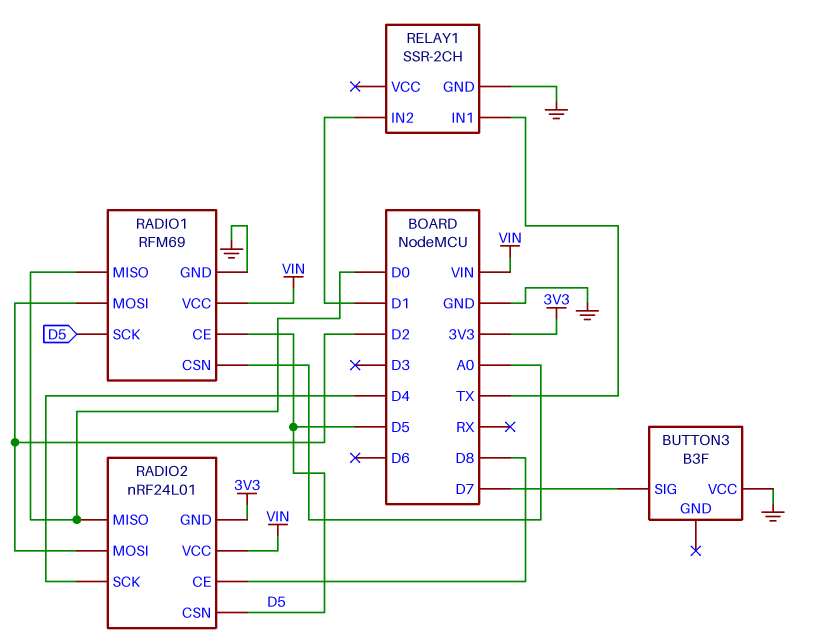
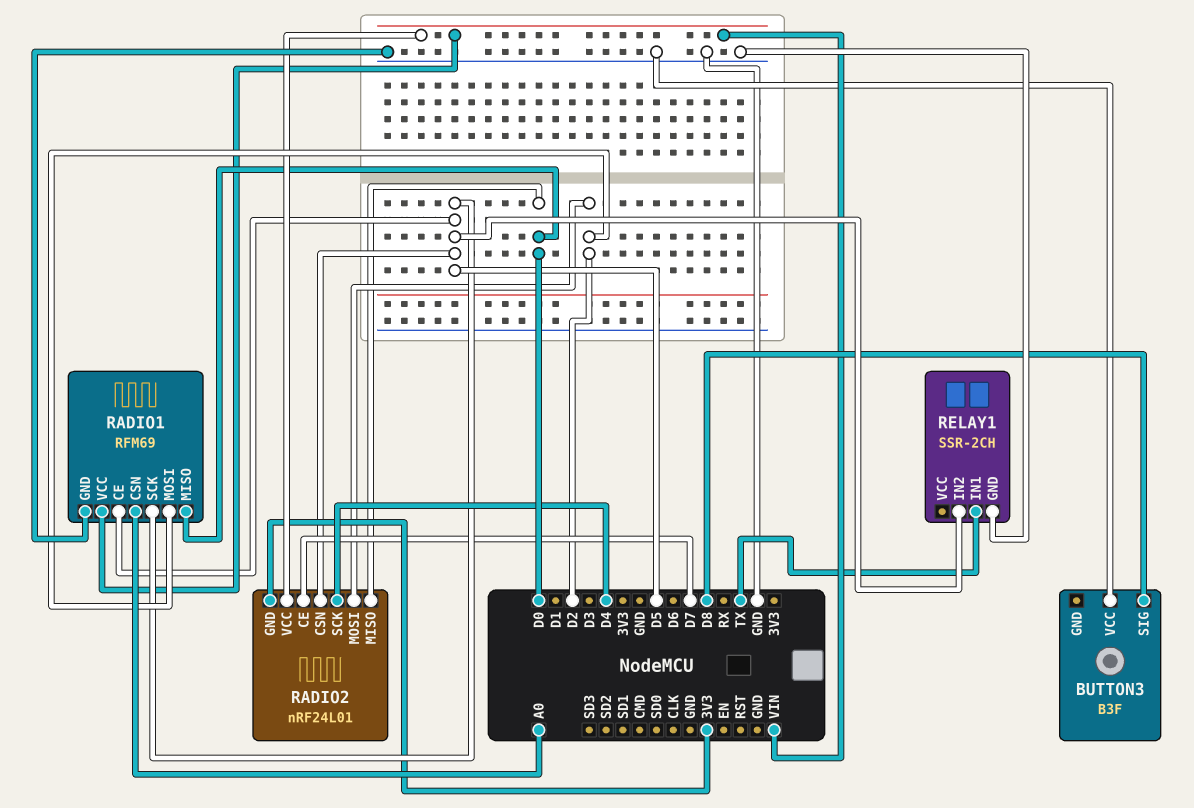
BUTTON3 pin SIG: D7 -> D8
RADIO2 pin CE: D8 -> D7
RELAY1 pin IN2: D1 -> D5

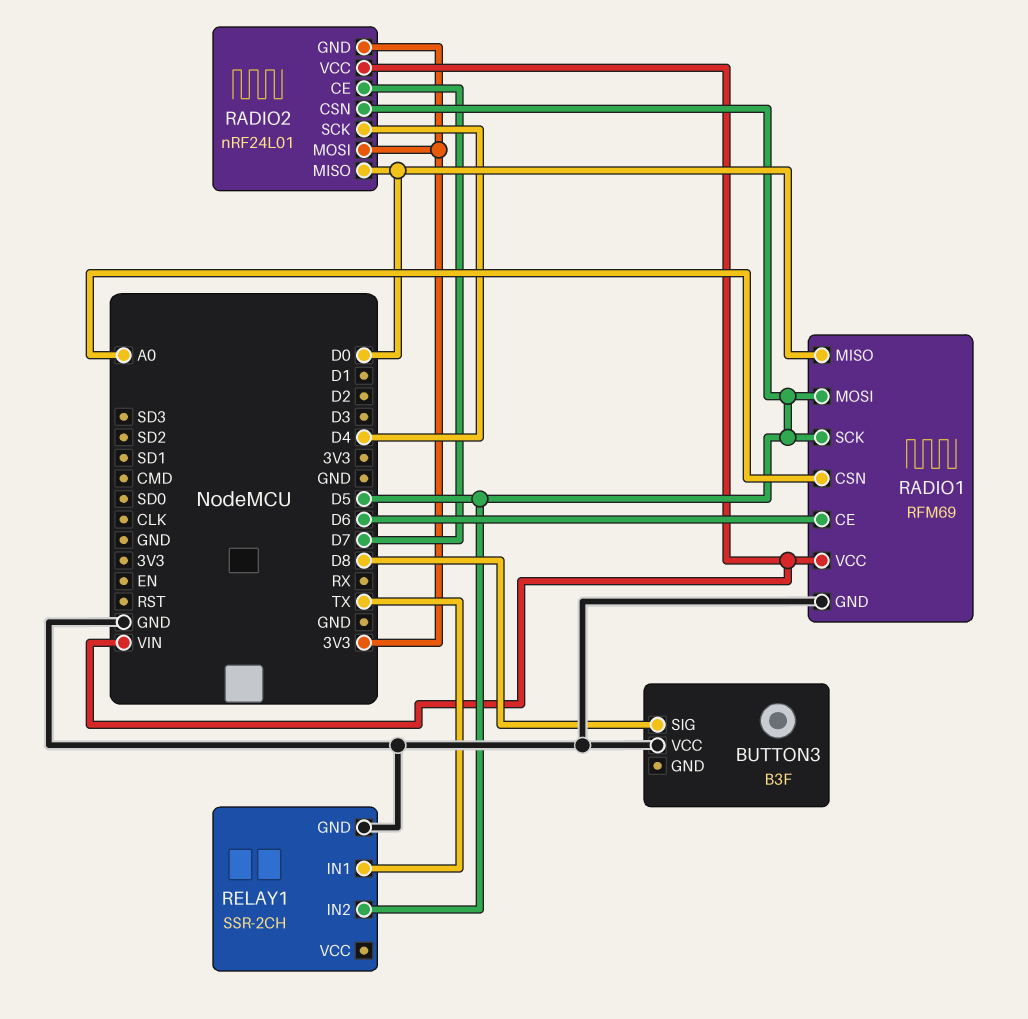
RADIO1 pin CE: D5 -> D6
RADIO1 pin MOSI: D2 -> D5
RADIO2 pin MOSI: D2 -> 3V3

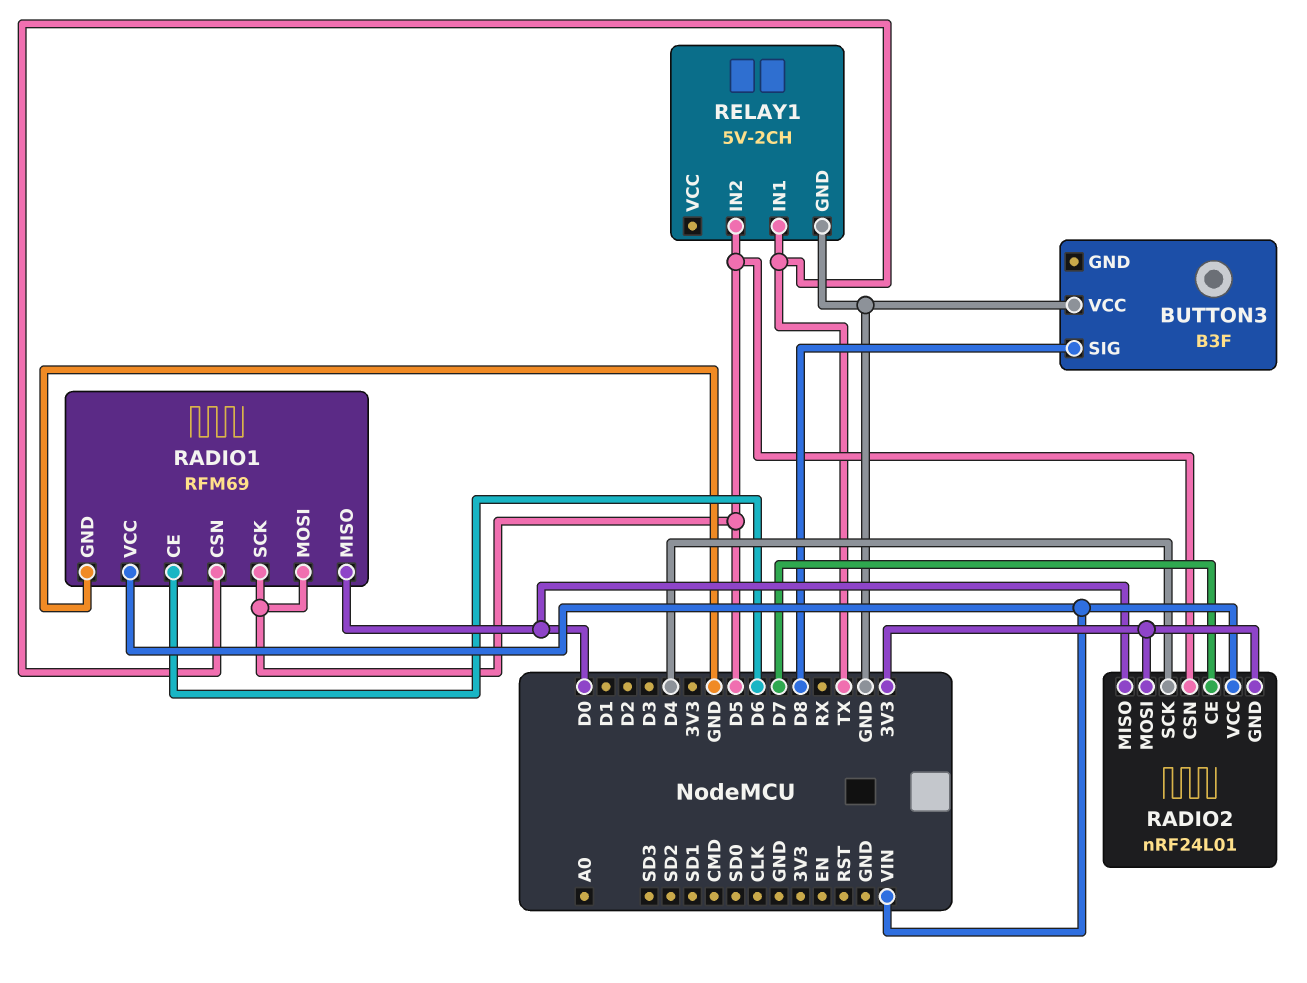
RADIO1 pin CSN: A0 -> TX
RELAY1: SSR-2CH -> 5V-2CH

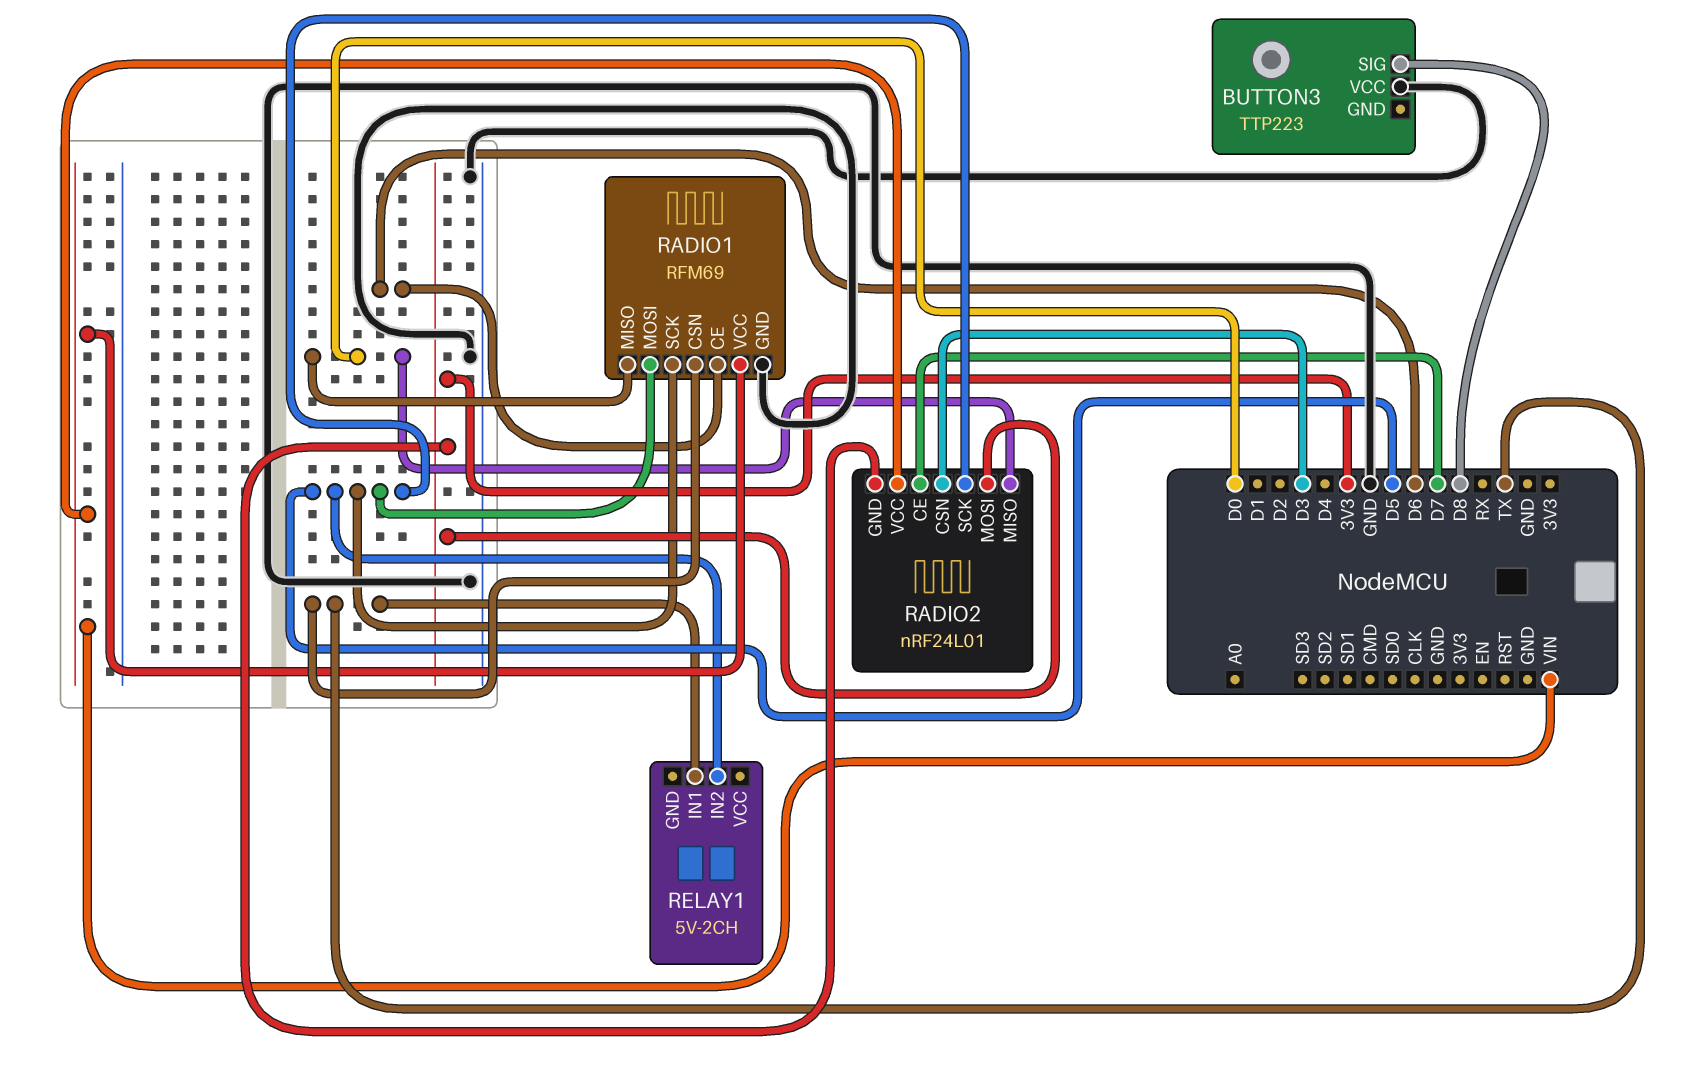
BUTTON3: B3F -> TTP223
RADIO2 pin CSN: D5 -> D3
RADIO2 pin SCK: D4 -> D5
RELAY1 pin GND: GND -> none

